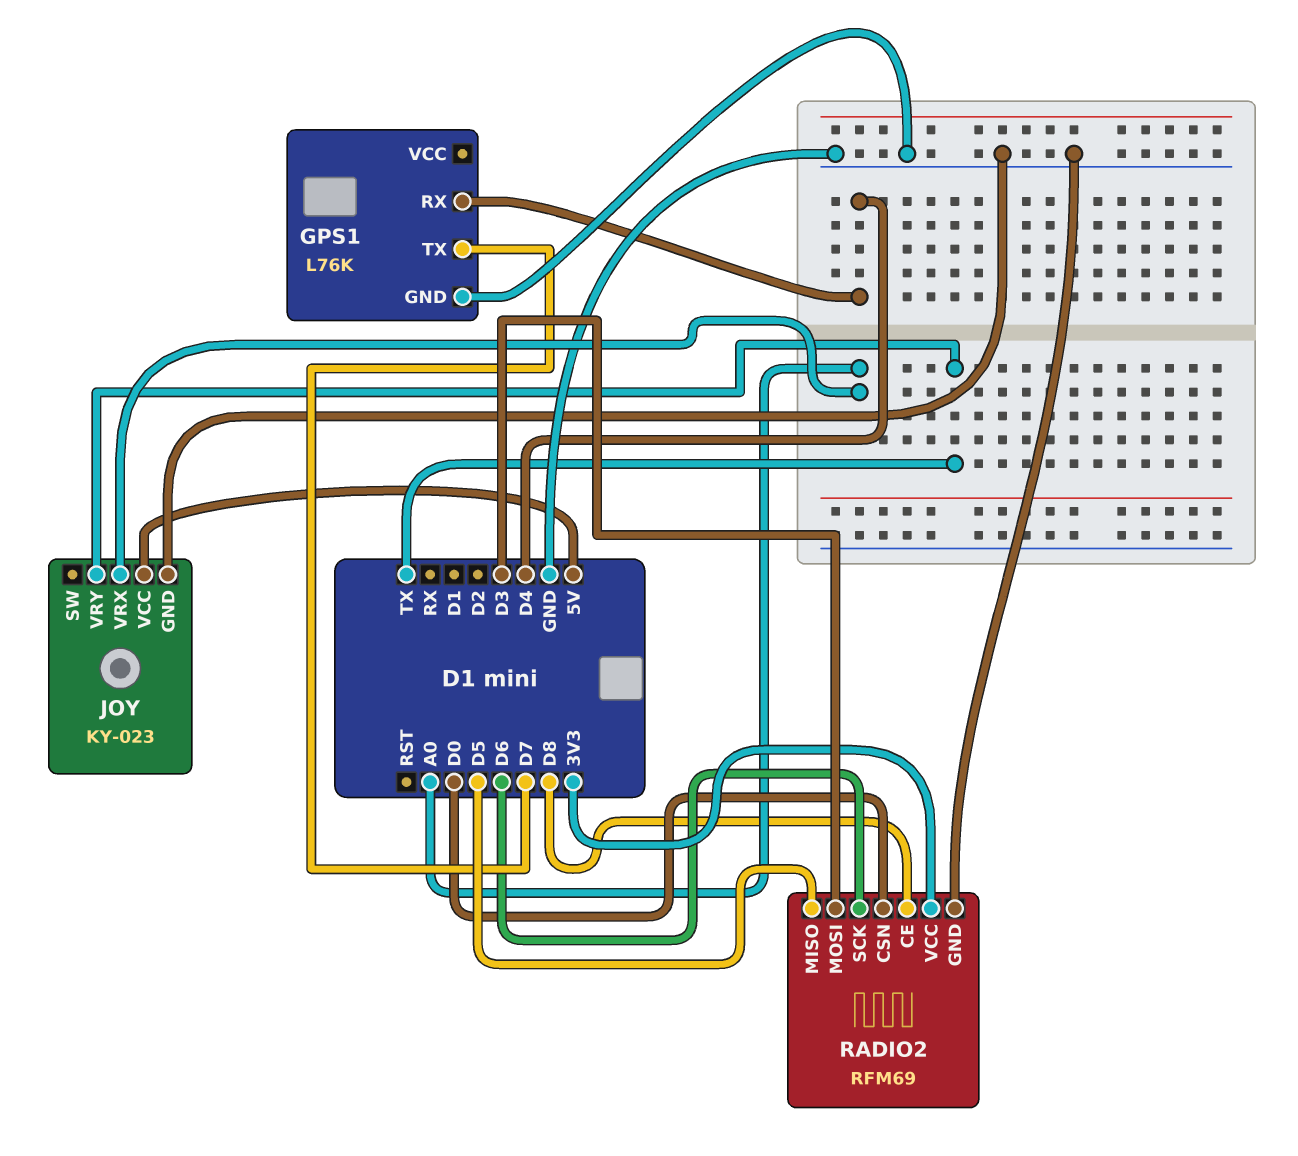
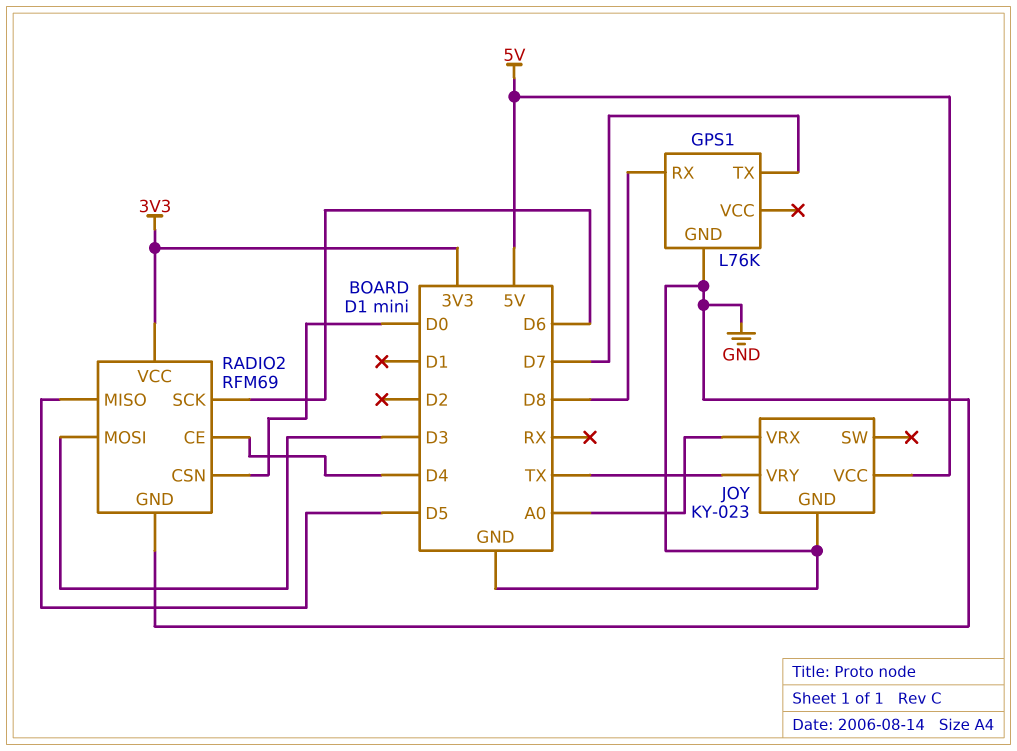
GPS1 pin RX: D4 -> D8
RADIO2 pin CE: D8 -> D4

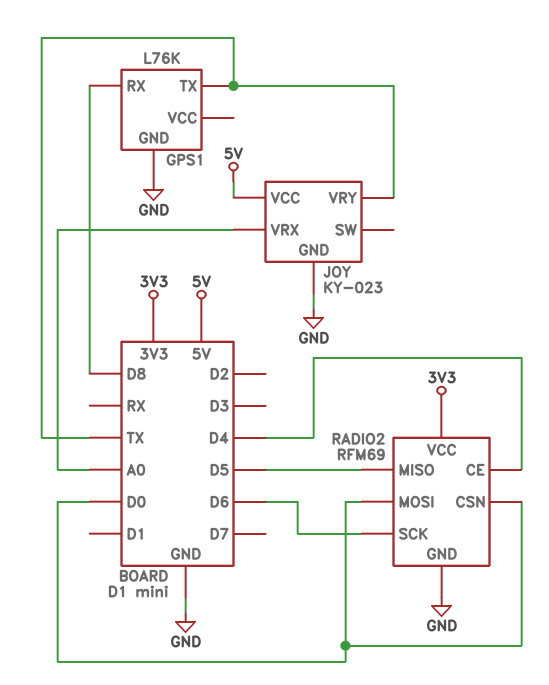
GPS1 pin TX: D7 -> TX
RADIO2 pin MOSI: D3 -> D0

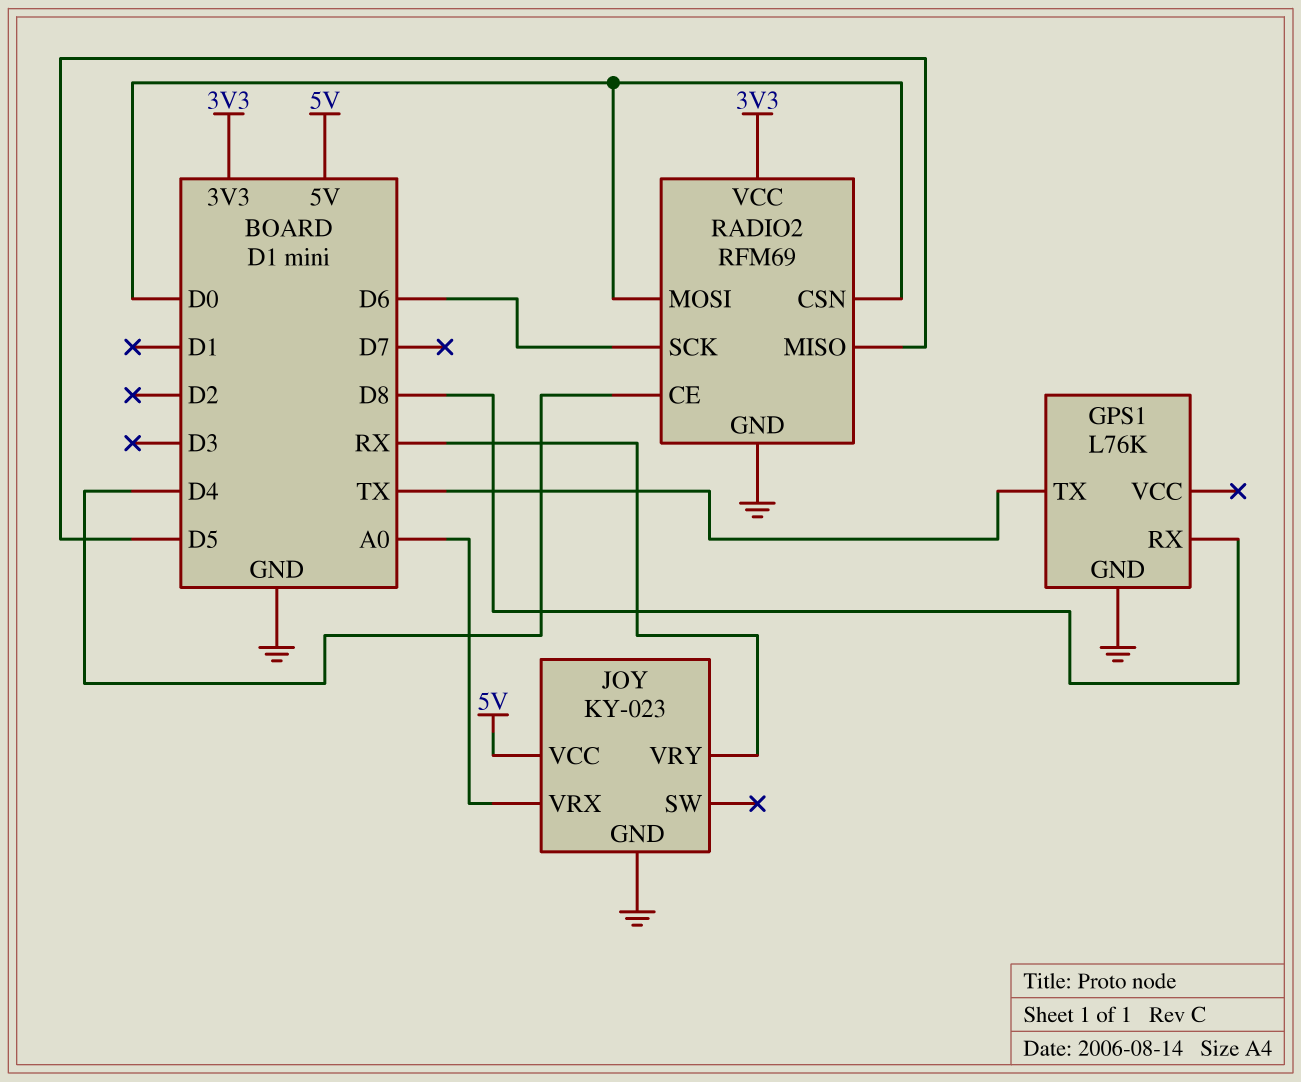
JOY pin VRY: TX -> RX

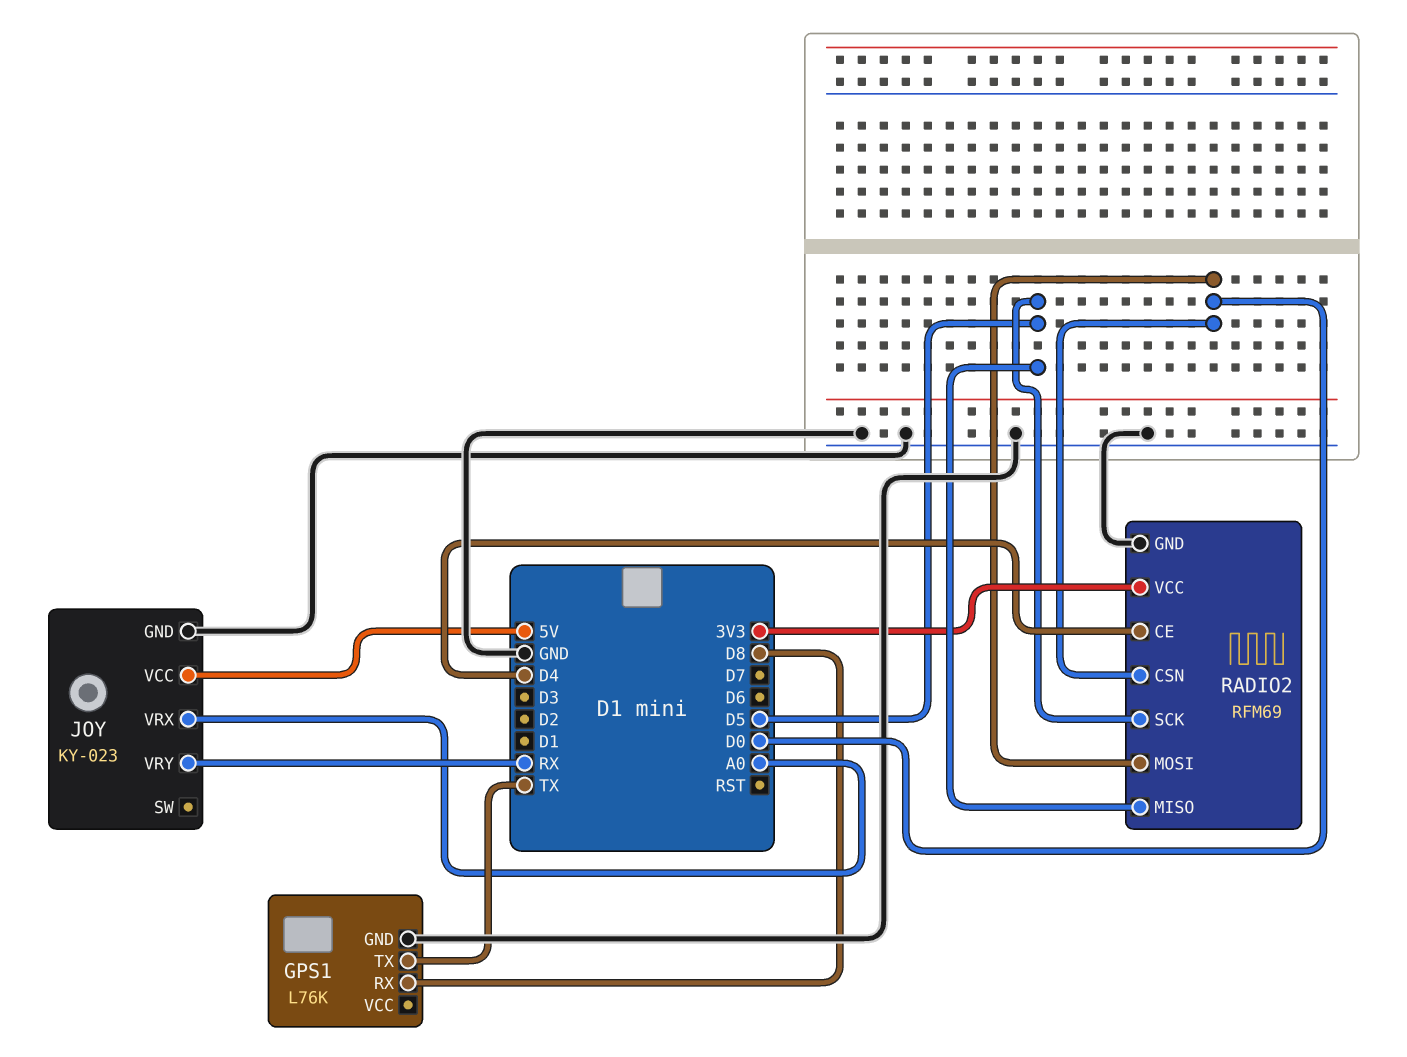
RADIO2 pin SCK: D6 -> D5

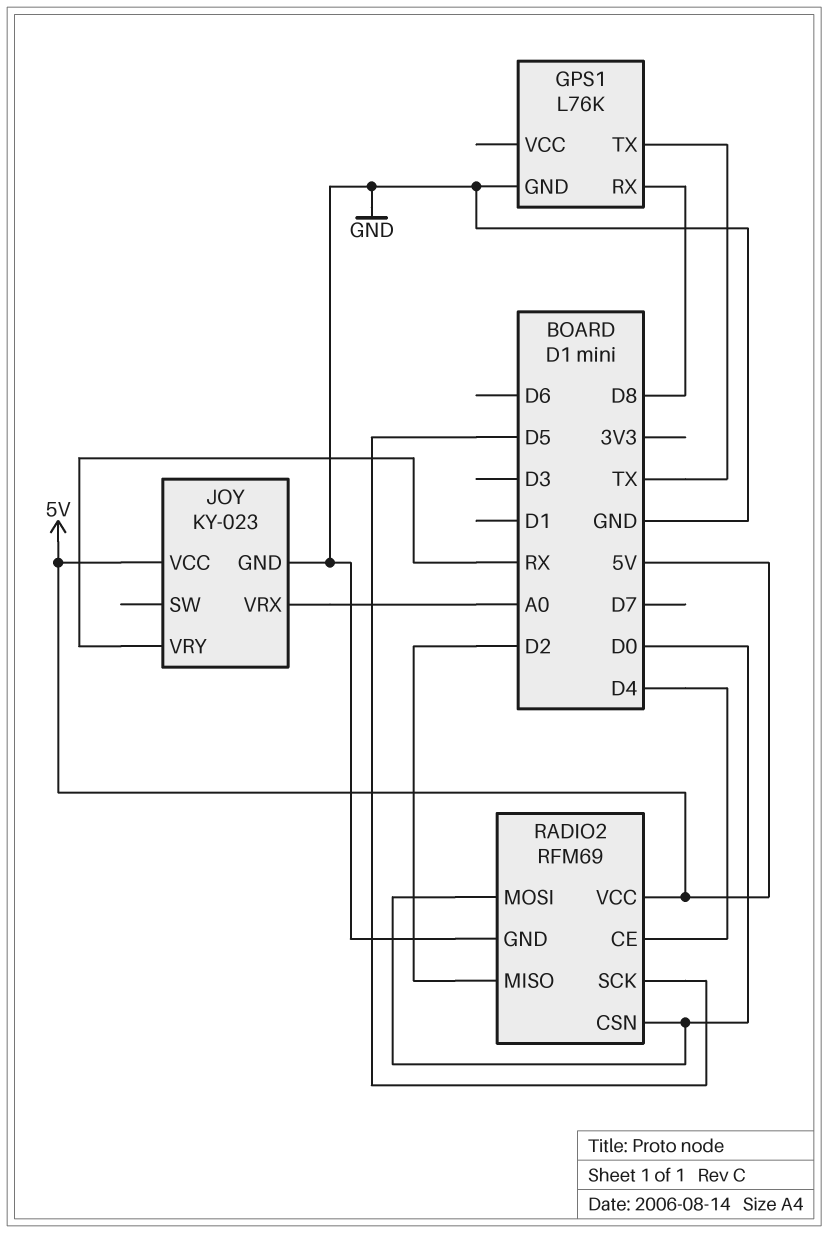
RADIO2 pin MISO: D5 -> D2
RADIO2 pin VCC: 3V3 -> 5V

